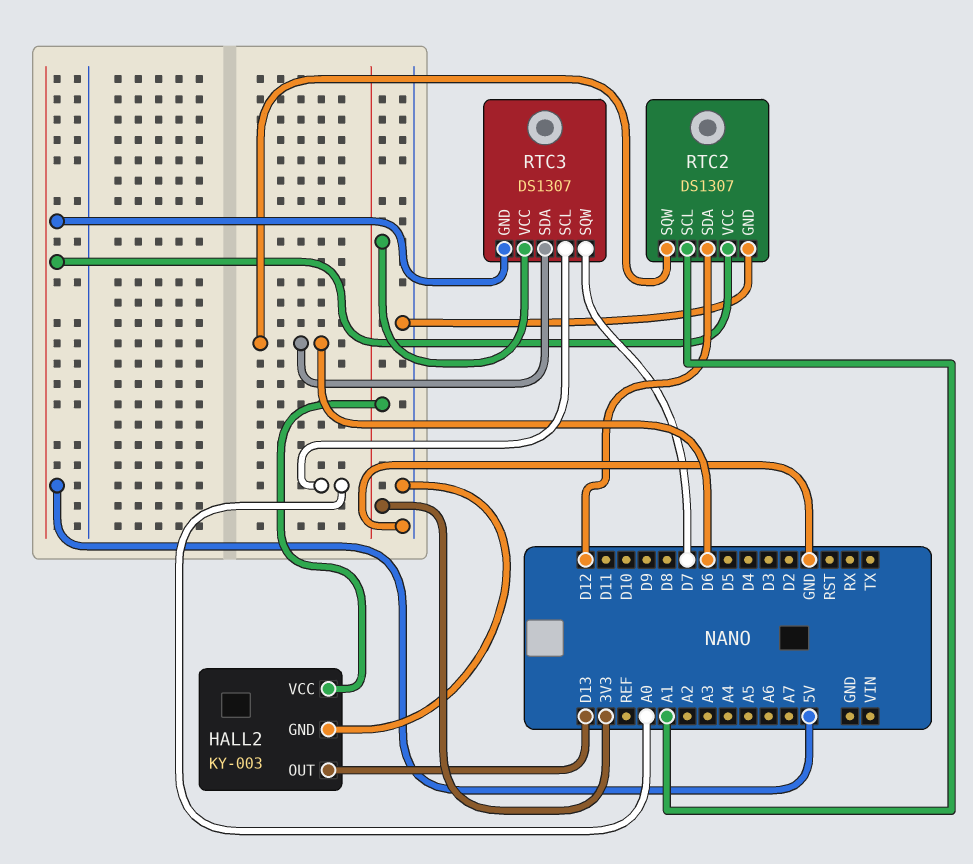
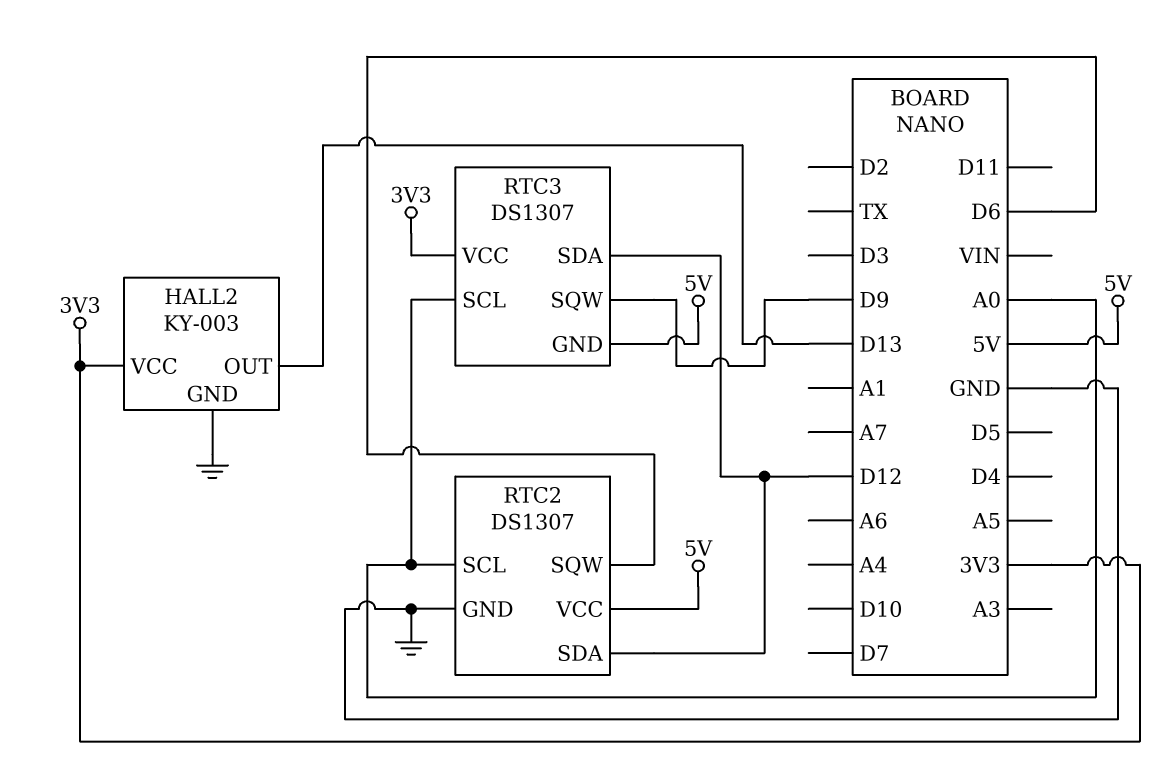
RTC2 pin SCL: A1 -> A0
RTC3 pin SDA: D6 -> D12
RTC3 pin SQW: D7 -> D9

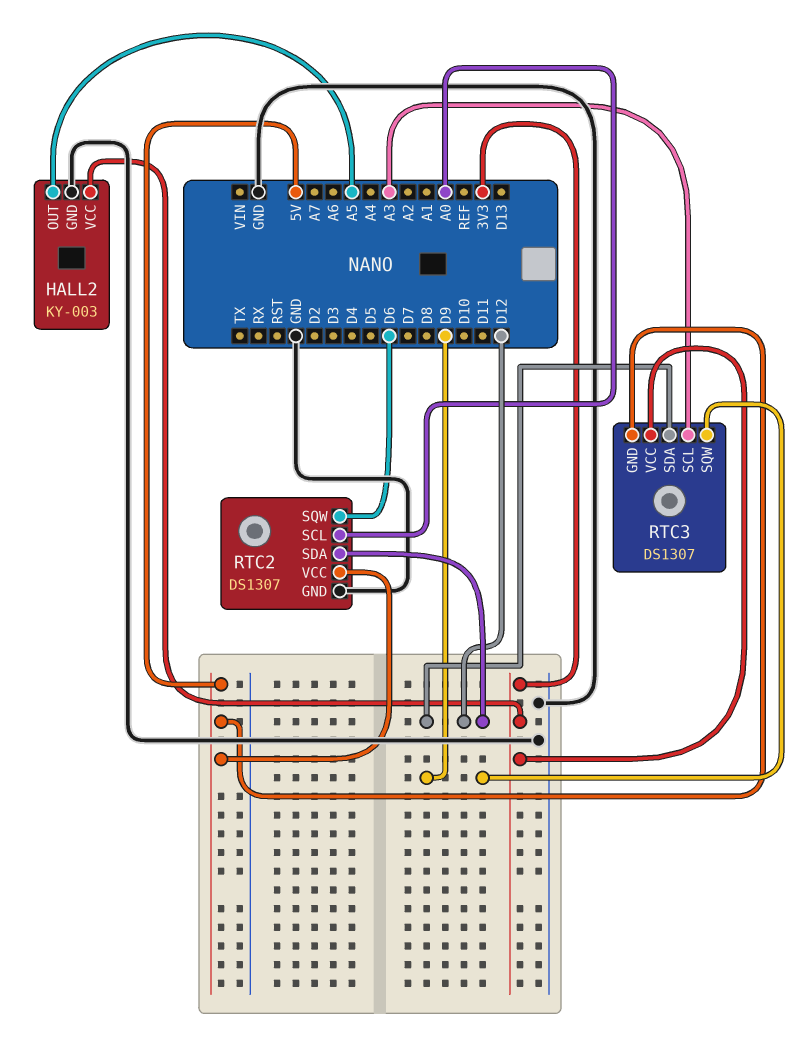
HALL2 pin OUT: D13 -> A5
RTC3 pin SCL: A0 -> A3

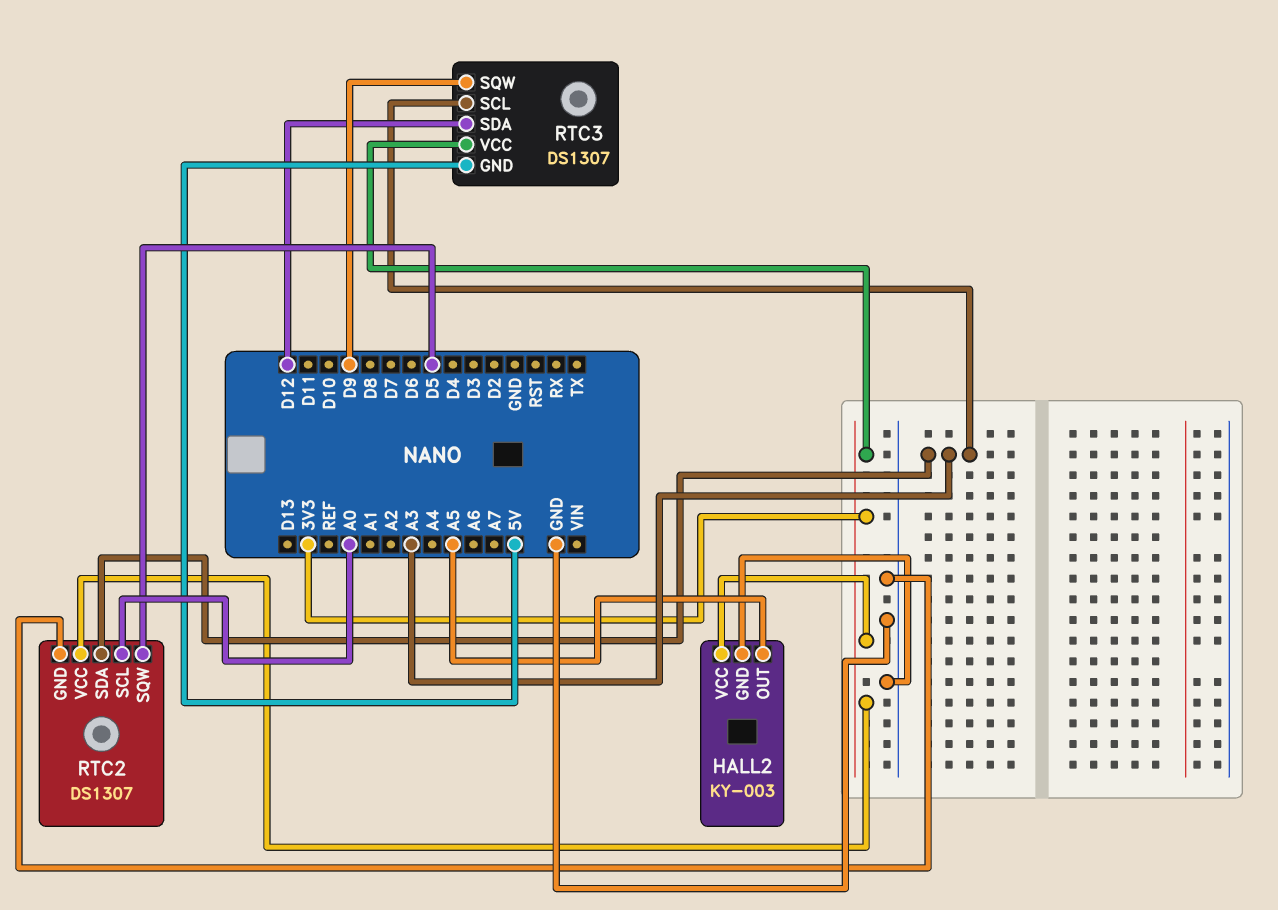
RTC2 pin SDA: D12 -> A3
RTC2 pin SQW: D6 -> D5
RTC2 pin VCC: 5V -> 3V3

